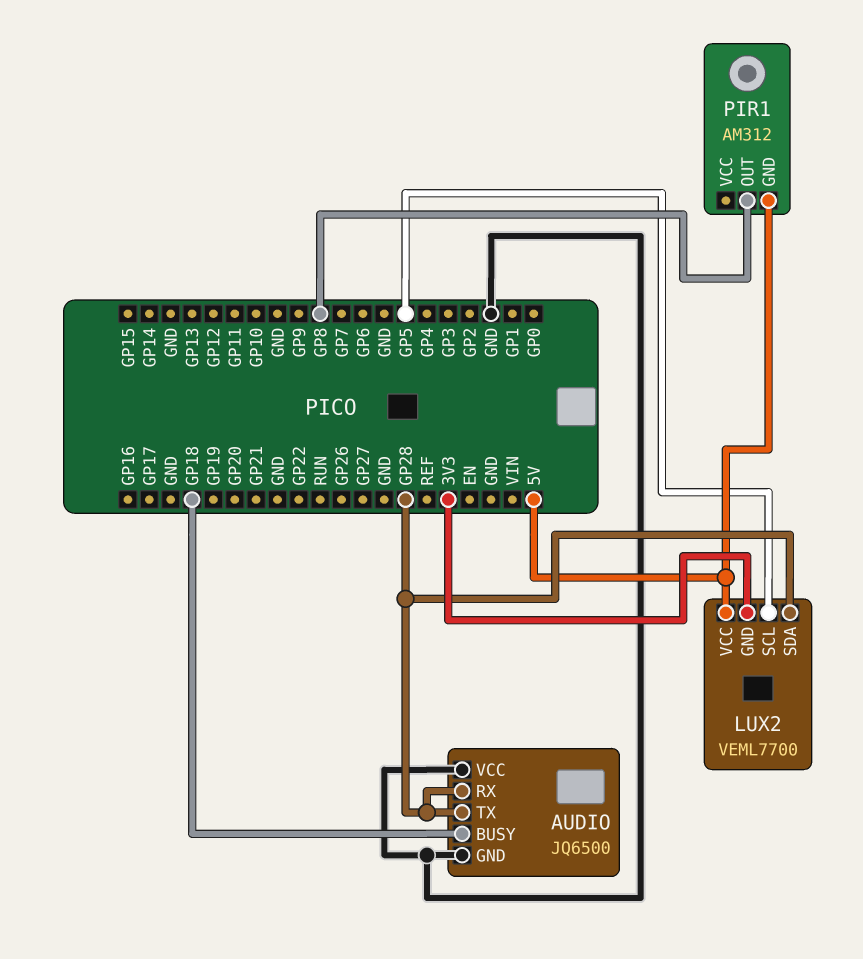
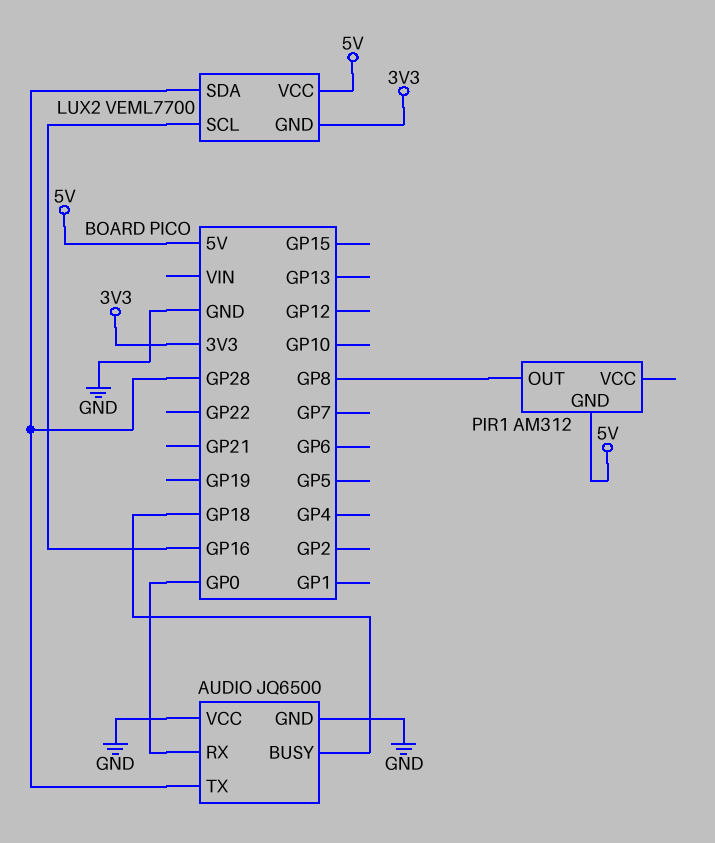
AUDIO pin RX: GP28 -> GP0
LUX2 pin SCL: GP5 -> GP16

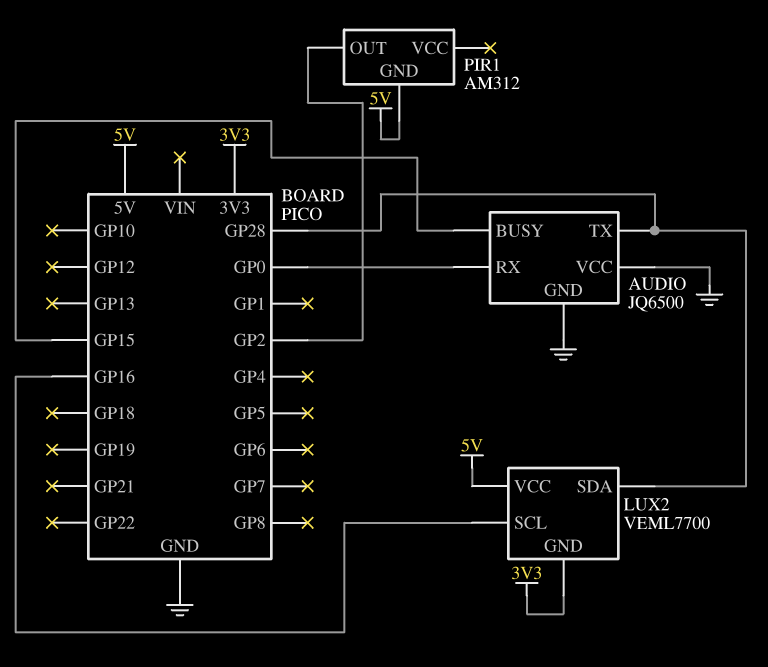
AUDIO pin BUSY: GP18 -> GP15
PIR1 pin OUT: GP8 -> GP2

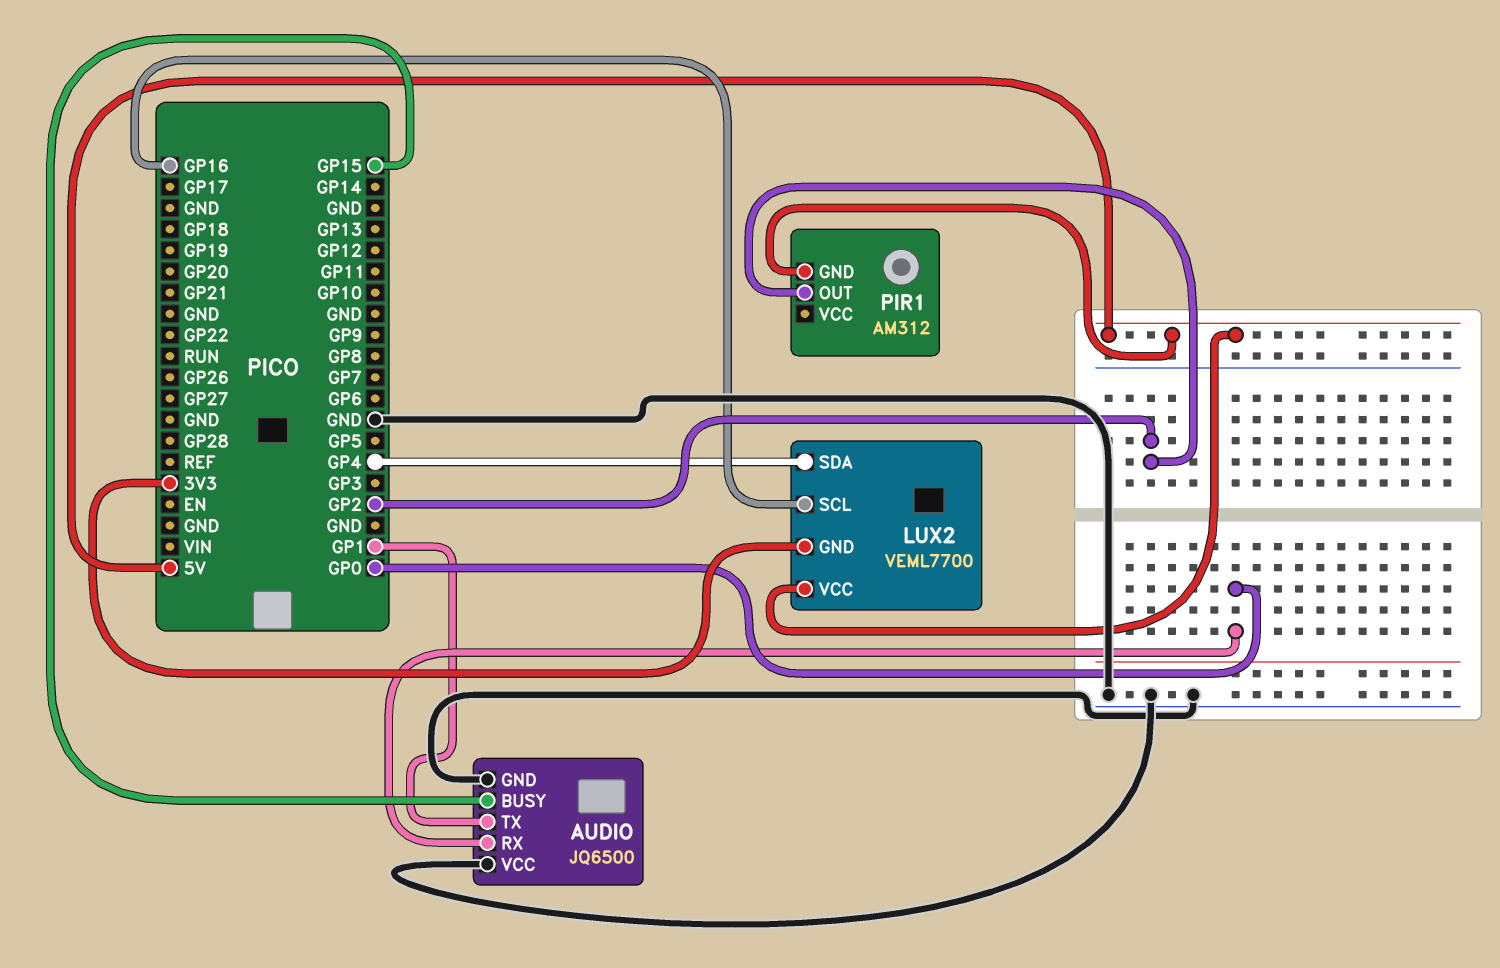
AUDIO pin TX: GP28 -> GP1
LUX2 pin SDA: GP28 -> GP4

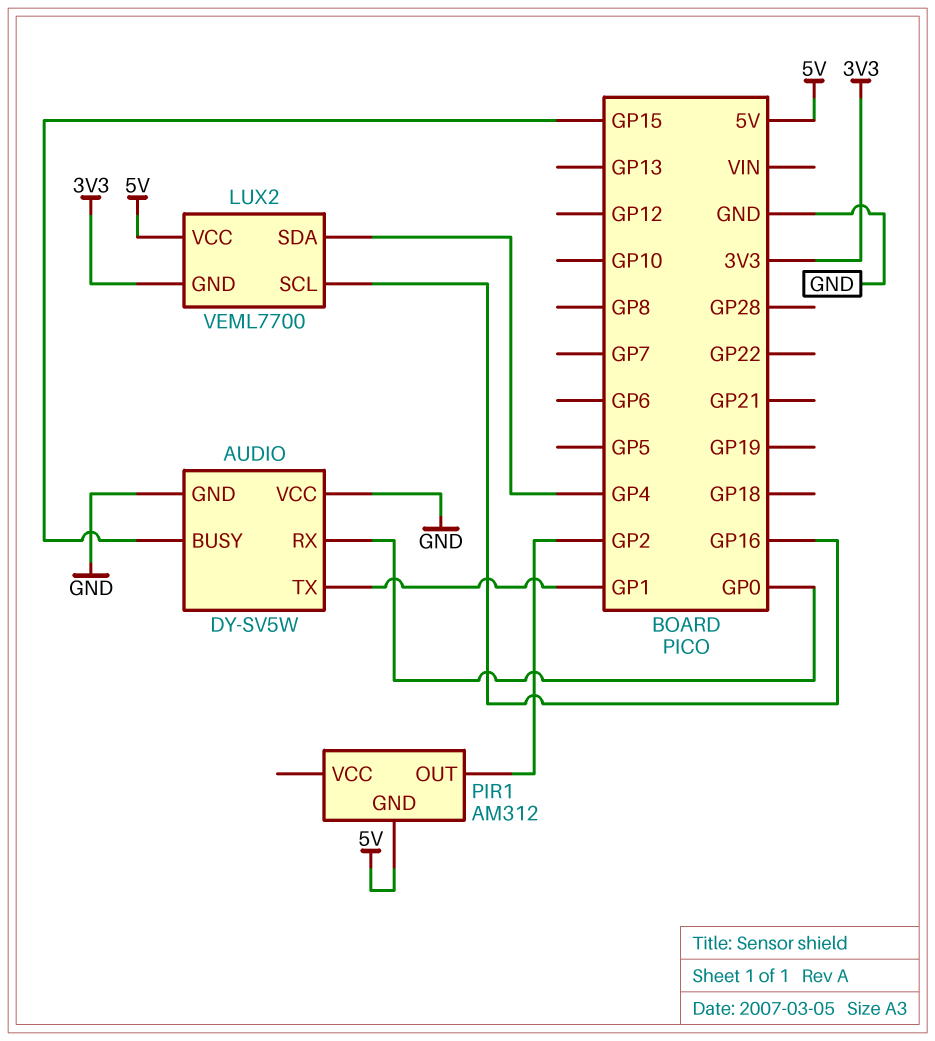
AUDIO: JQ6500 -> DY-SV5W

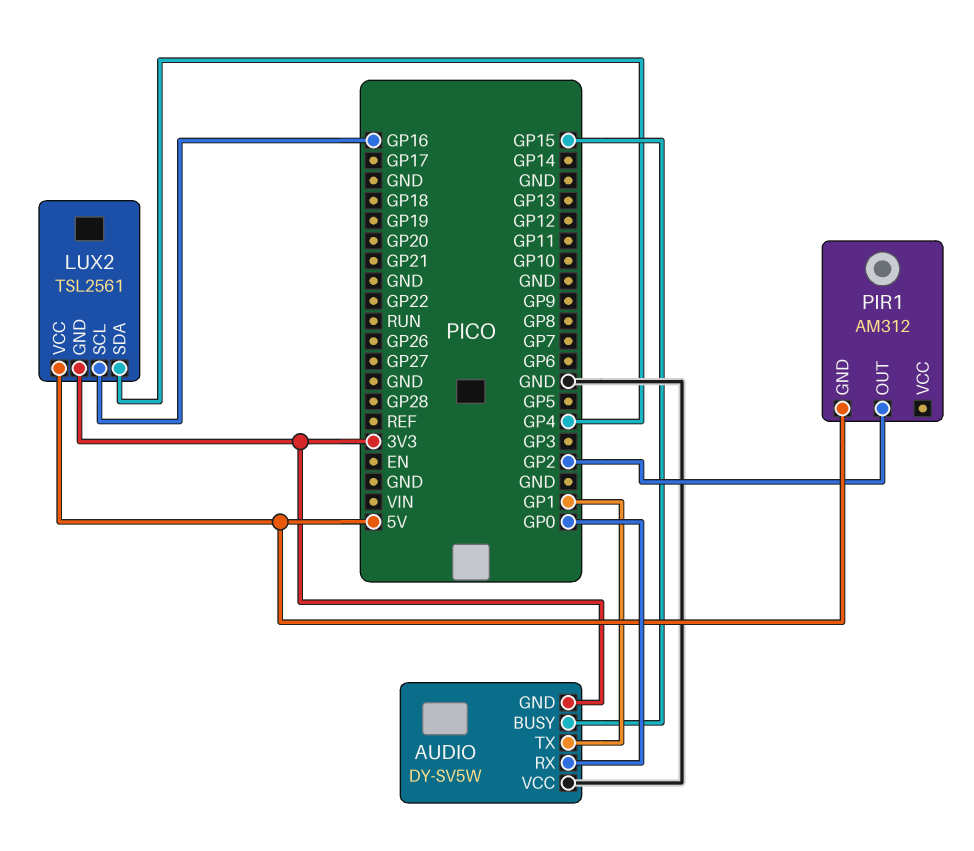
AUDIO pin GND: GND -> 3V3
LUX2: VEML7700 -> TSL2561

